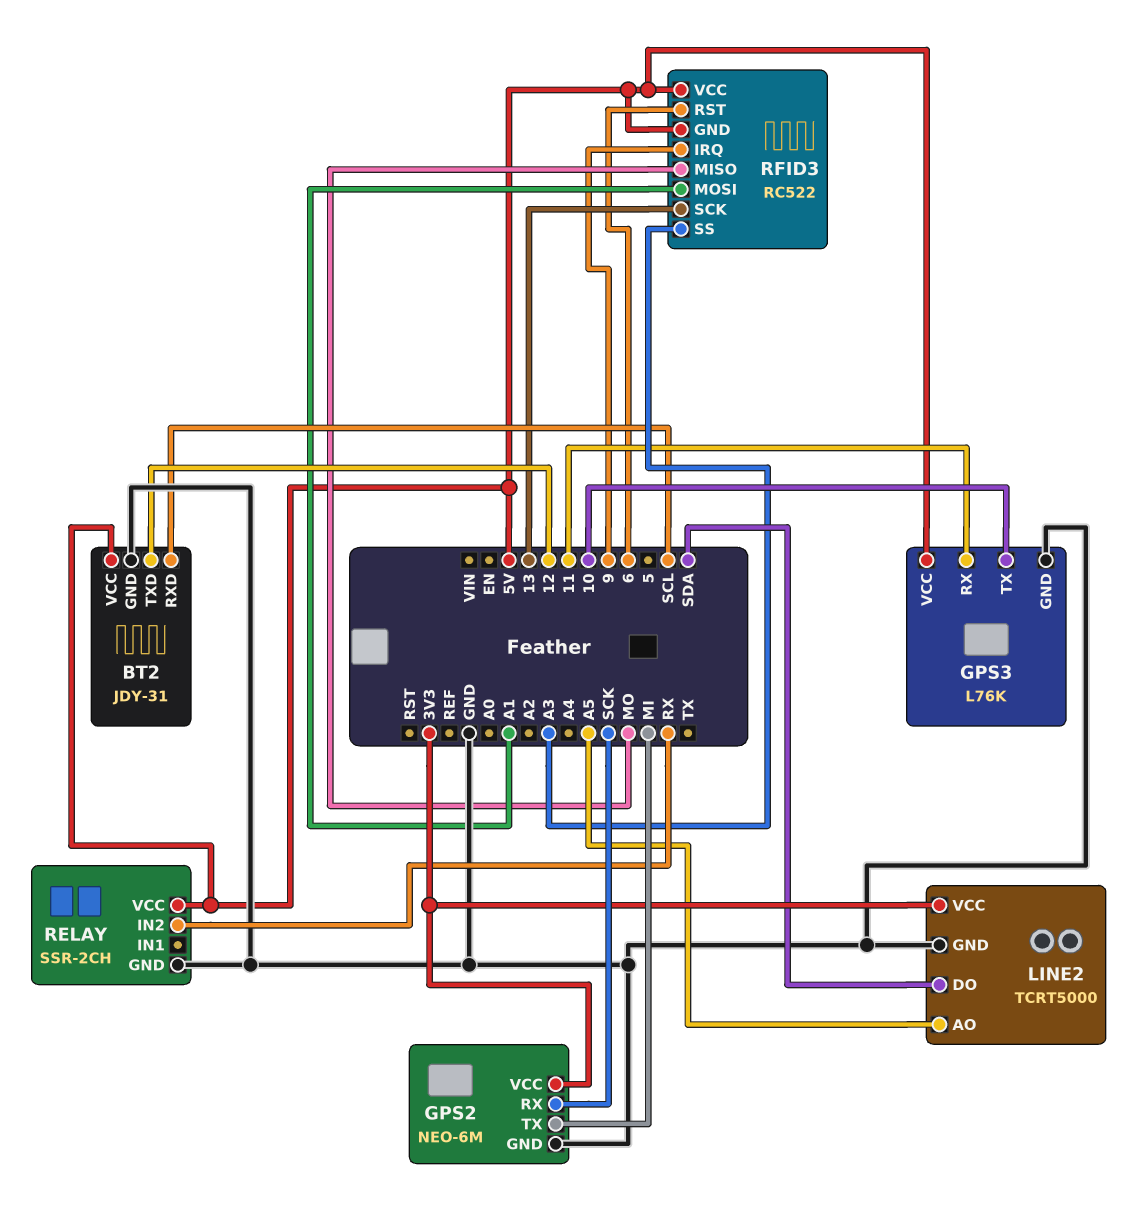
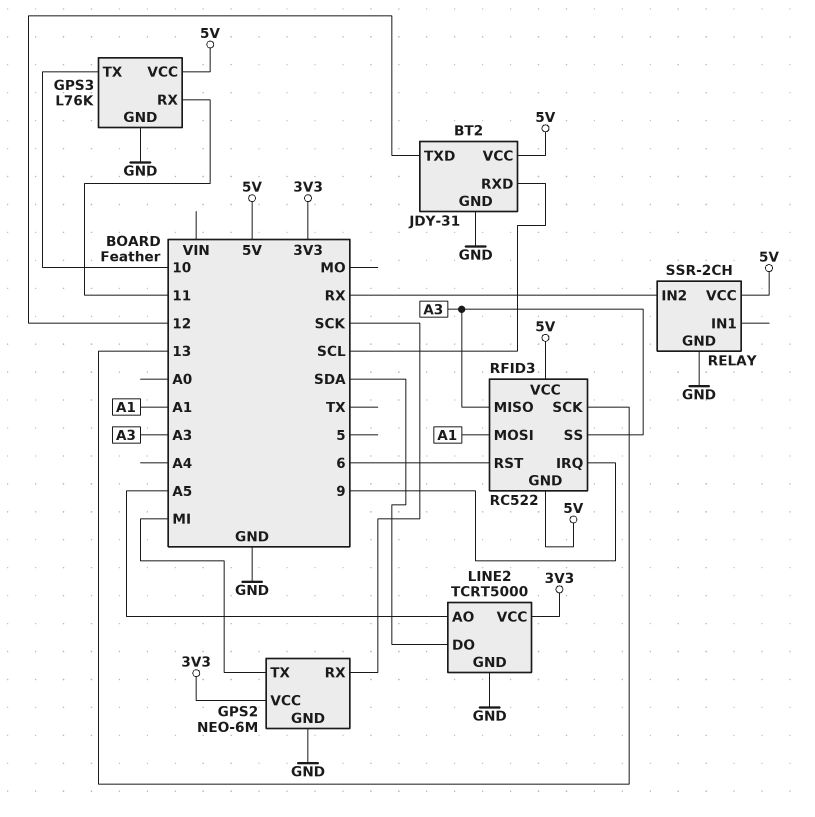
RFID3 pin MISO: MO -> A3

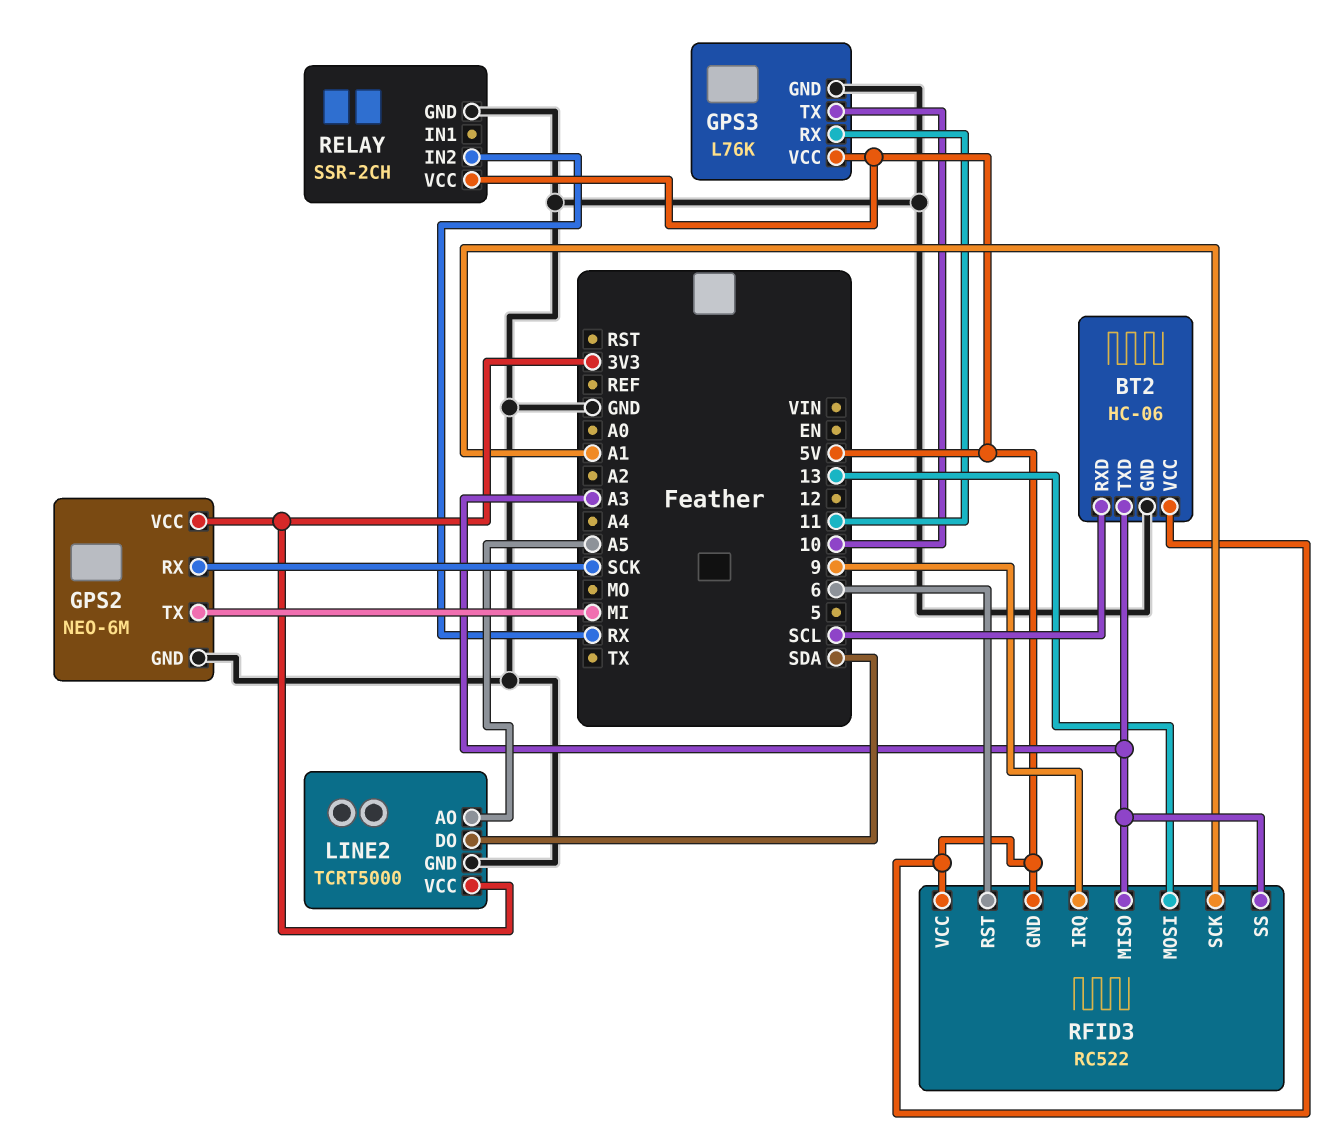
BT2: JDY-31 -> HC-06
BT2 pin TXD: 12 -> A3
RFID3 pin MOSI: A1 -> 13
RFID3 pin SCK: 13 -> A1

